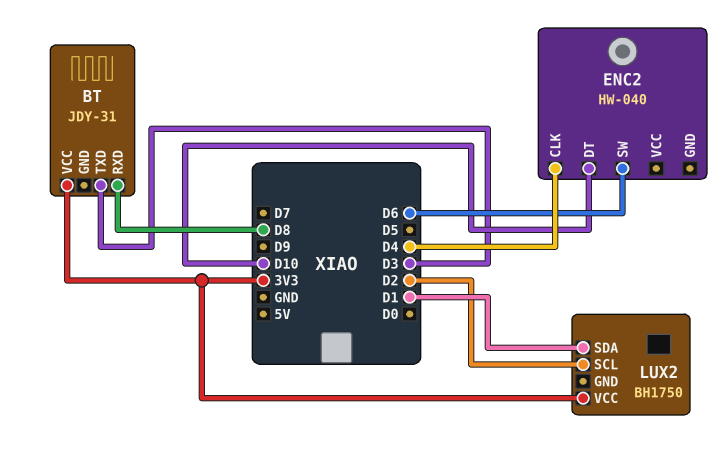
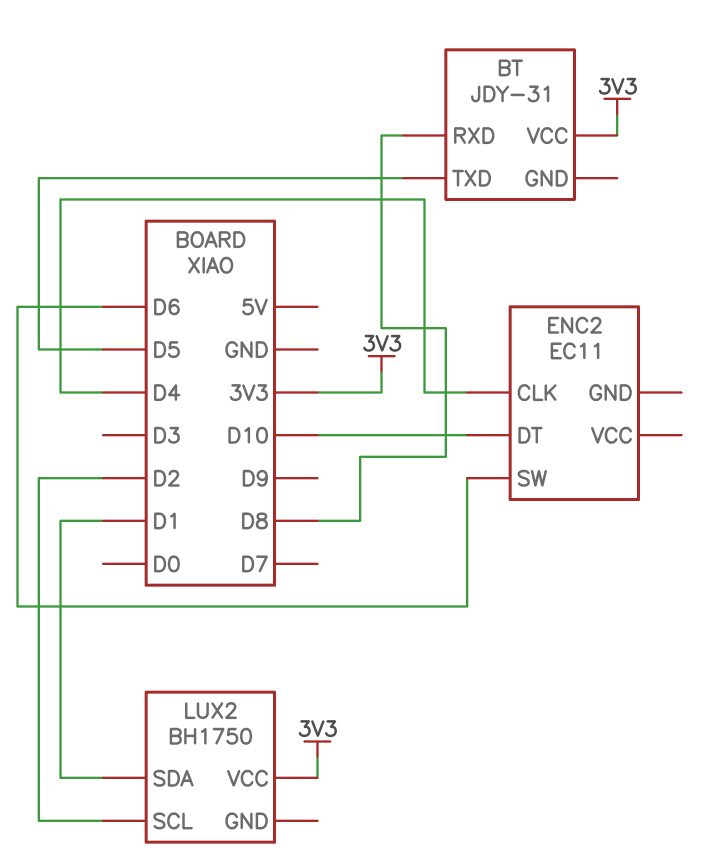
BT pin TXD: D3 -> D5
ENC2: HW-040 -> EC11

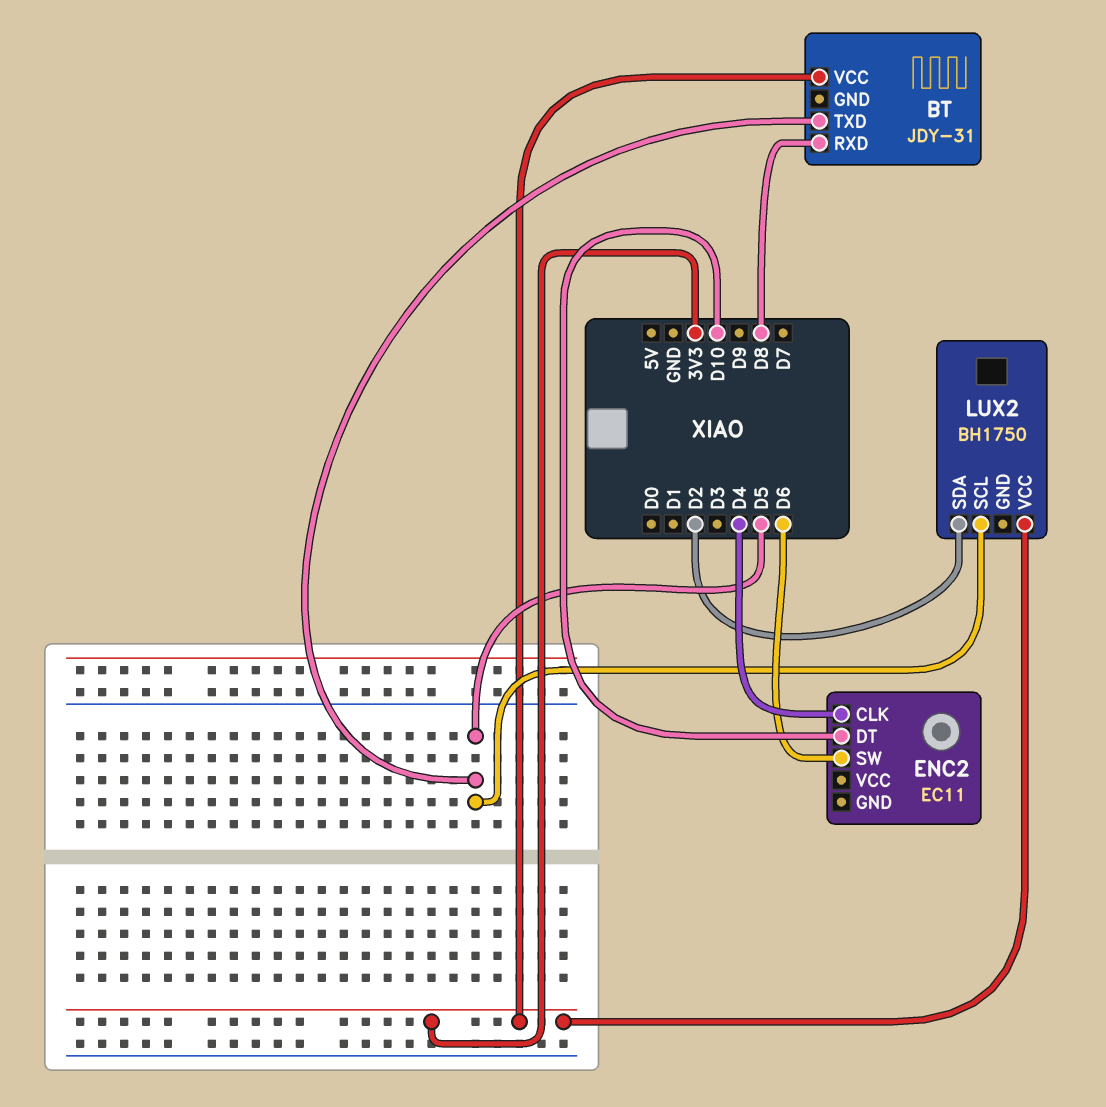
LUX2 pin SCL: D2 -> D5
LUX2 pin SDA: D1 -> D2

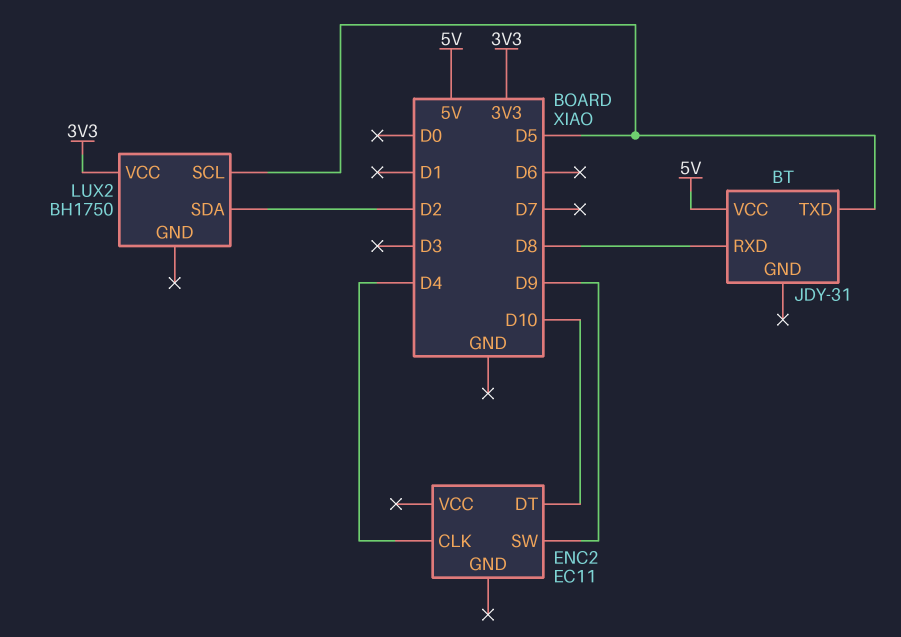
BT pin VCC: 3V3 -> 5V
ENC2 pin SW: D6 -> D9

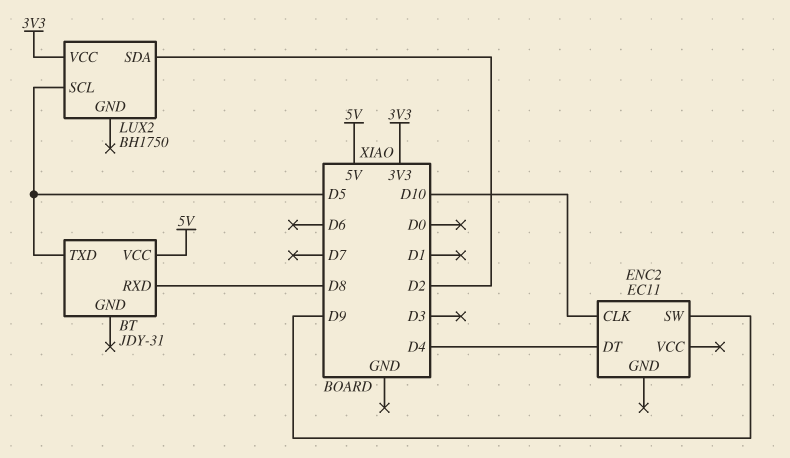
ENC2 pin CLK: D4 -> D10
ENC2 pin DT: D10 -> D4

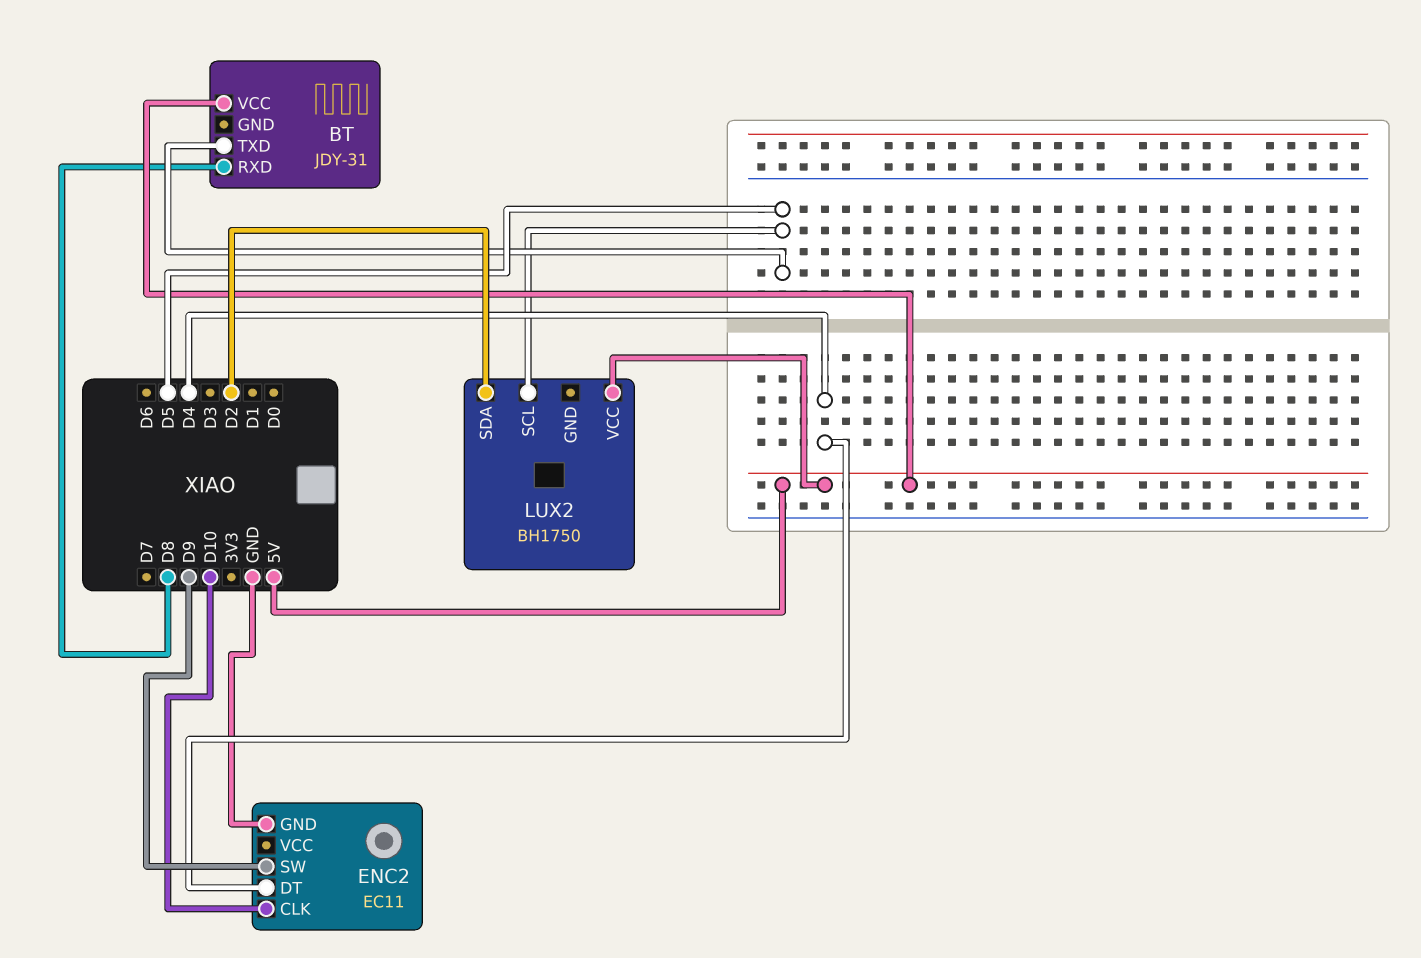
ENC2 pin GND: none -> GND
LUX2 pin VCC: 3V3 -> 5V

